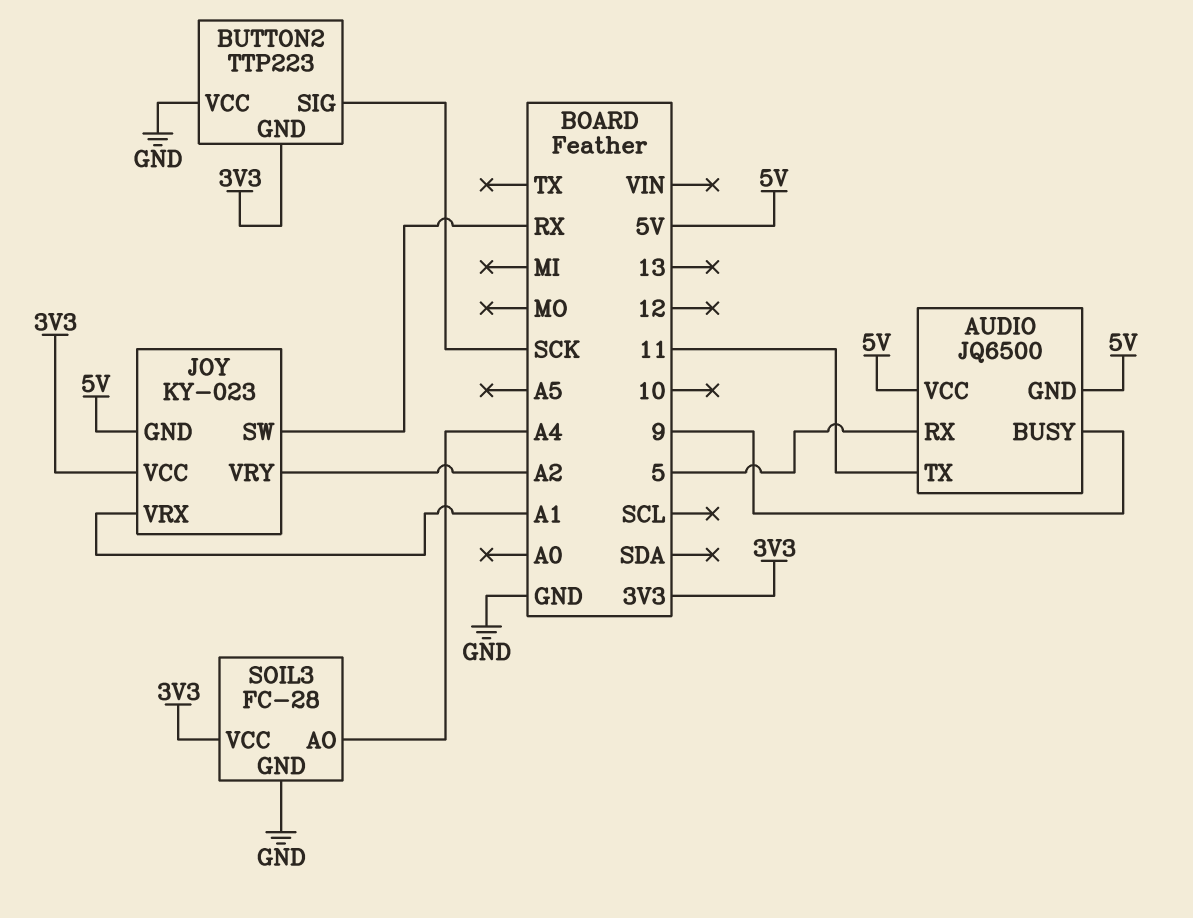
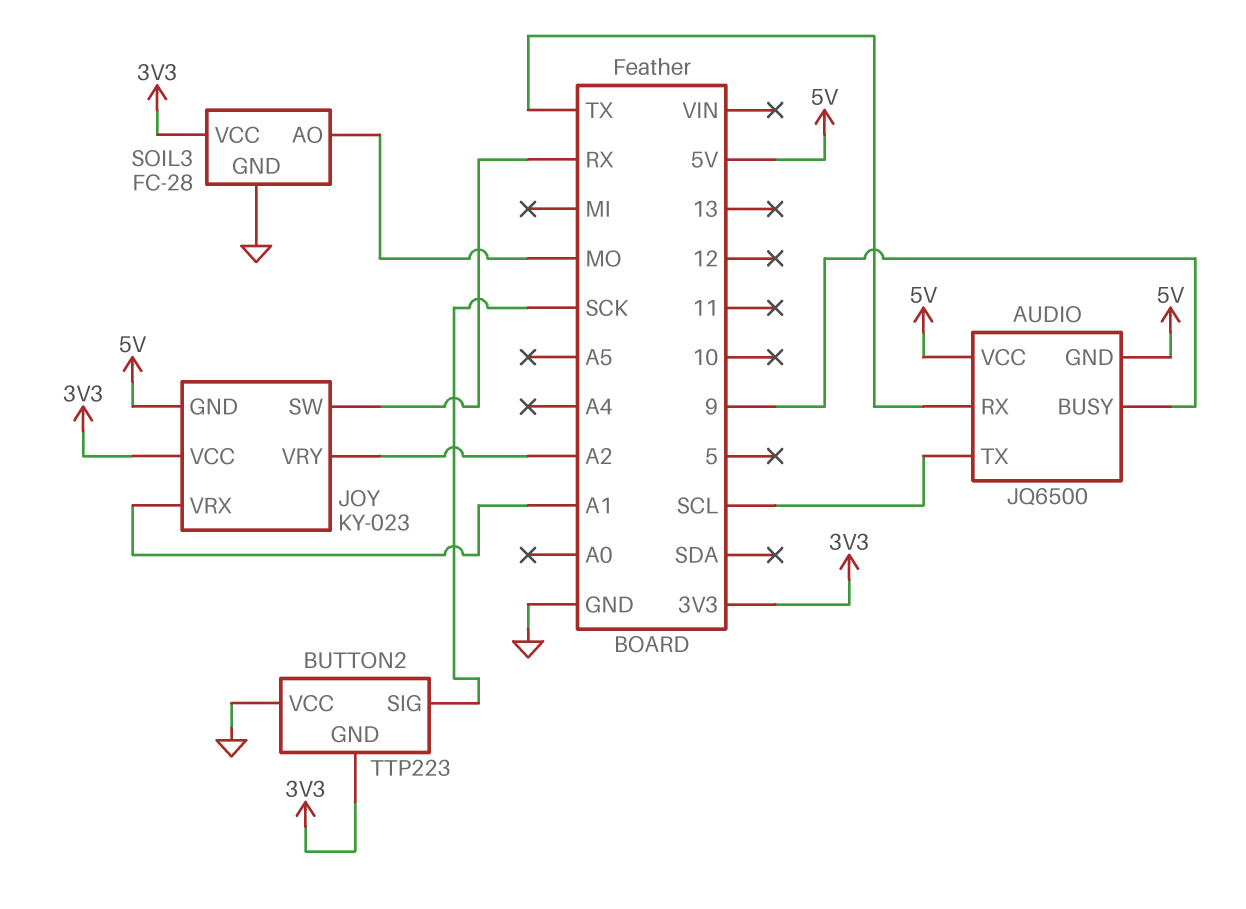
AUDIO pin RX: 5 -> TX
AUDIO pin TX: 11 -> SCL
SOIL3 pin AO: A4 -> MO

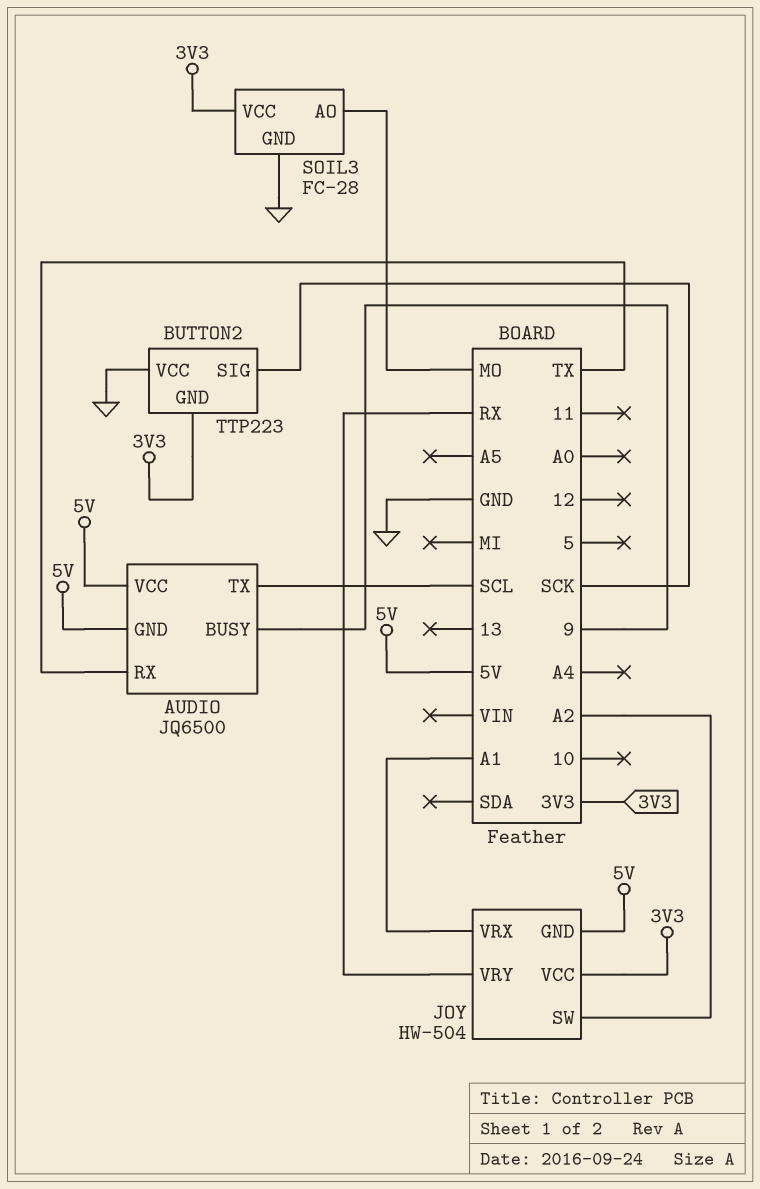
JOY: KY-023 -> HW-504
JOY pin SW: RX -> A2
JOY pin VRY: A2 -> RX

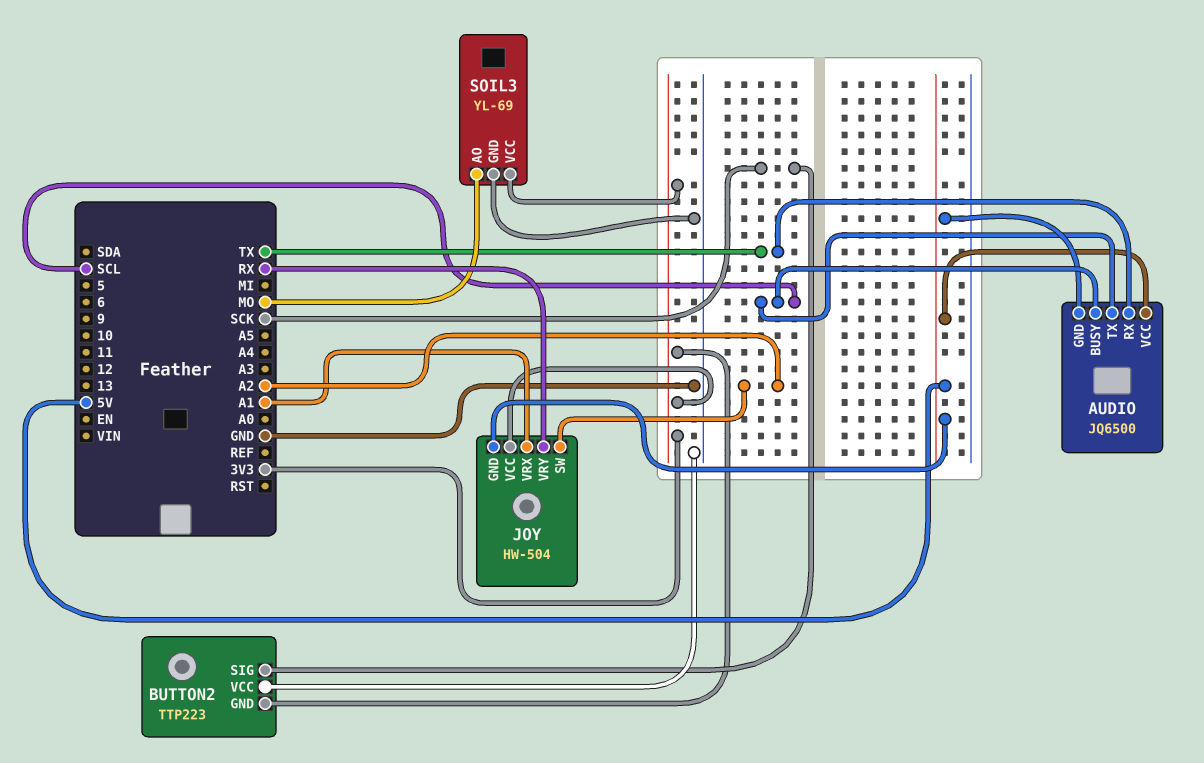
AUDIO pin BUSY: 9 -> SCL
SOIL3: FC-28 -> YL-69

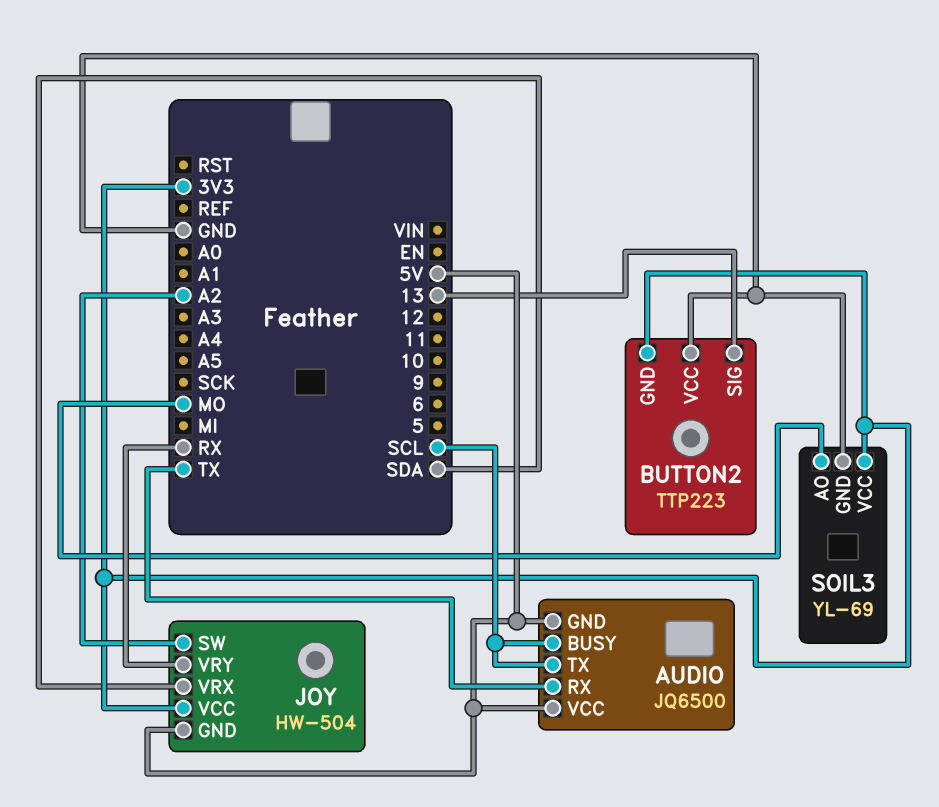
BUTTON2 pin SIG: SCK -> 13
JOY pin VRX: A1 -> SDA

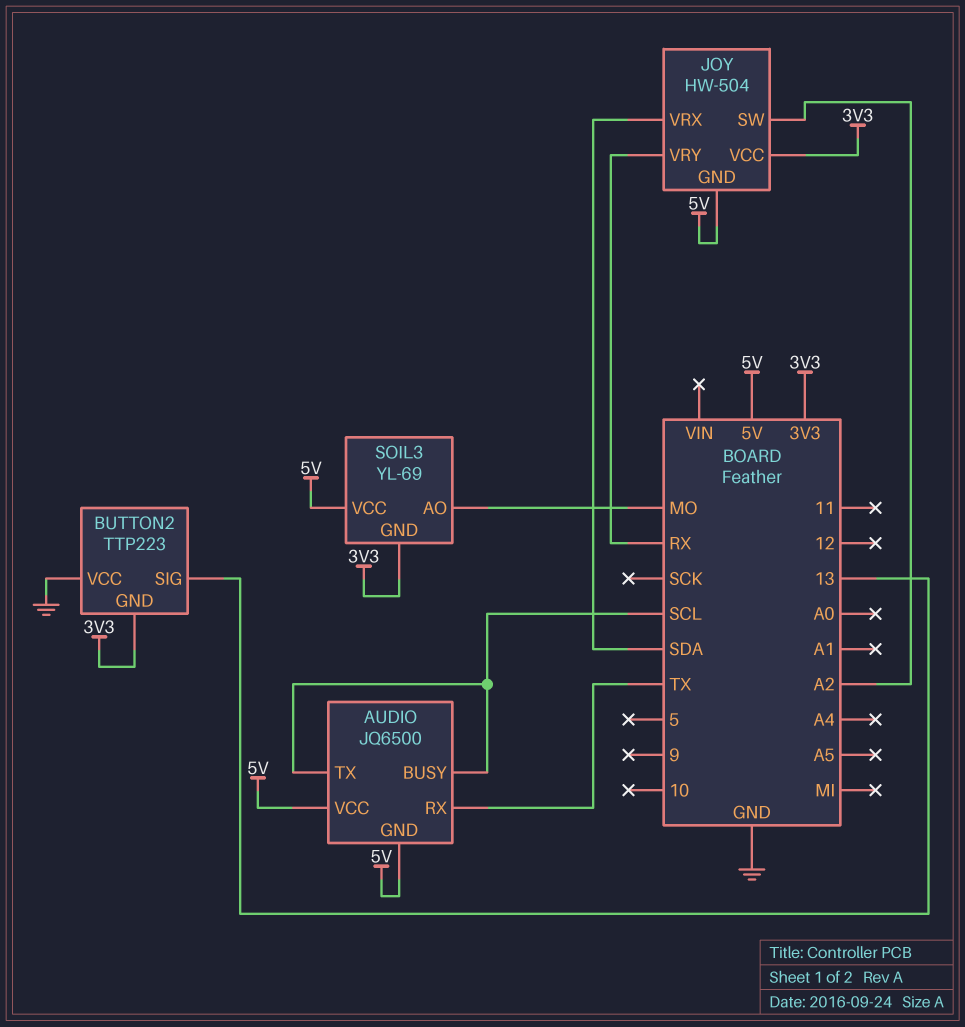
SOIL3 pin GND: GND -> 3V3
SOIL3 pin VCC: 3V3 -> 5V

